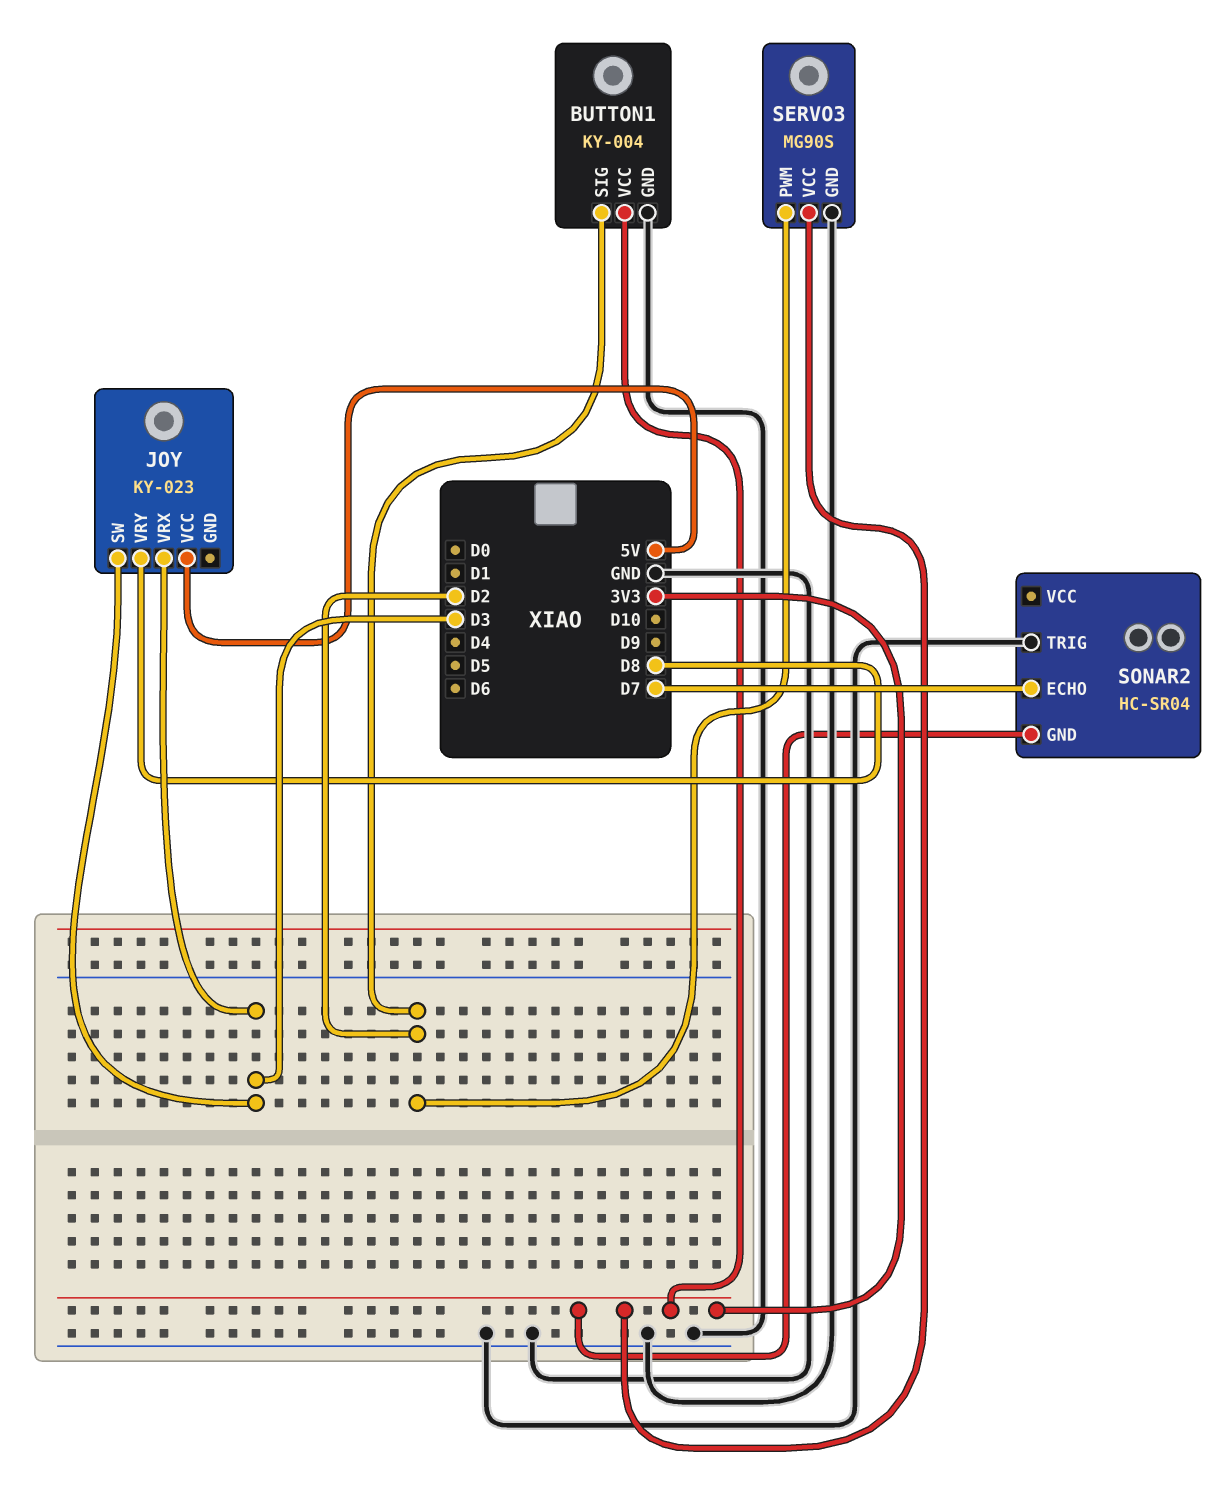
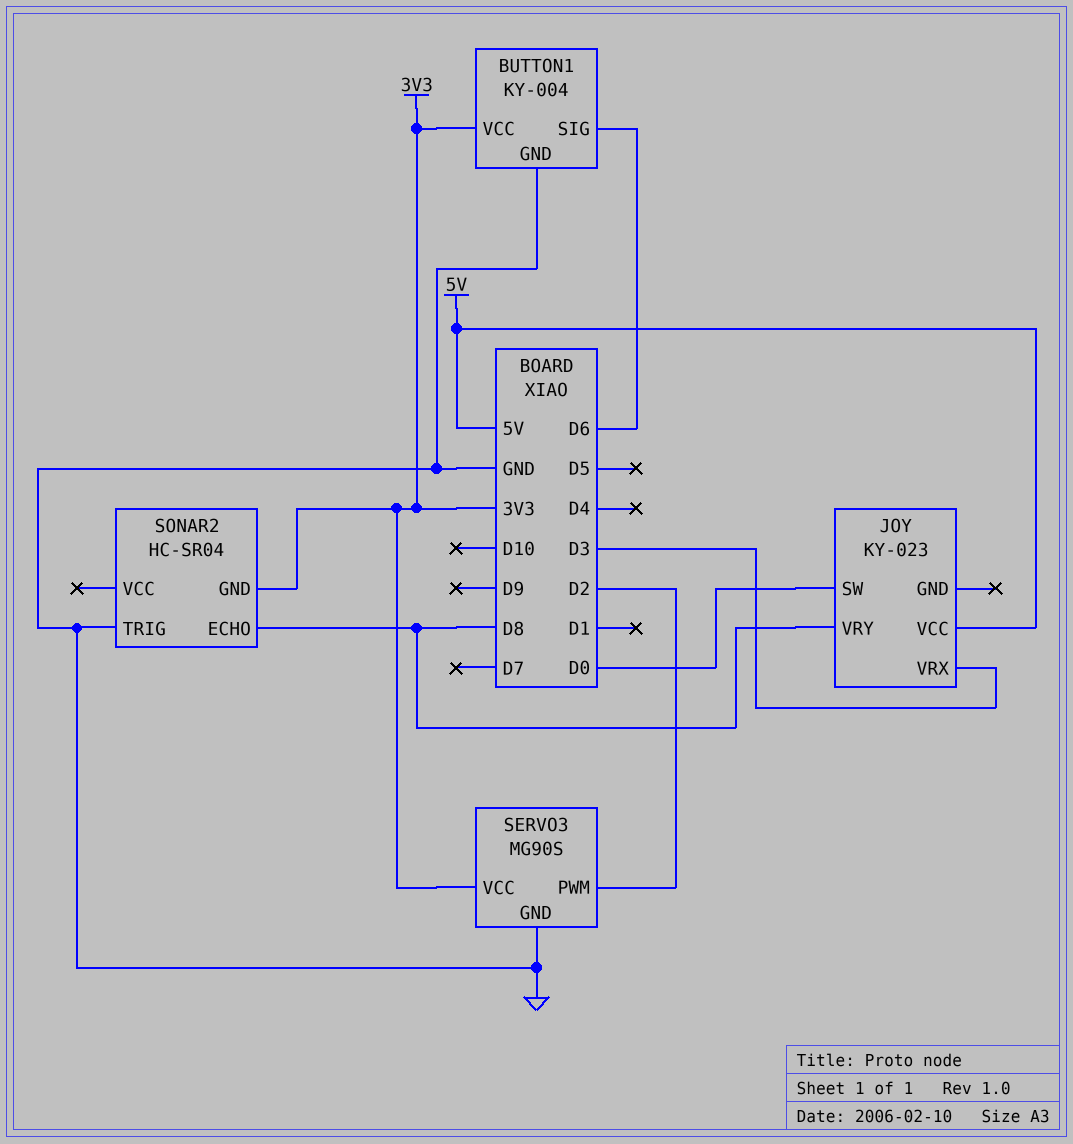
BUTTON1 pin SIG: D2 -> D6
JOY pin SW: D3 -> D0
SONAR2 pin ECHO: D7 -> D8

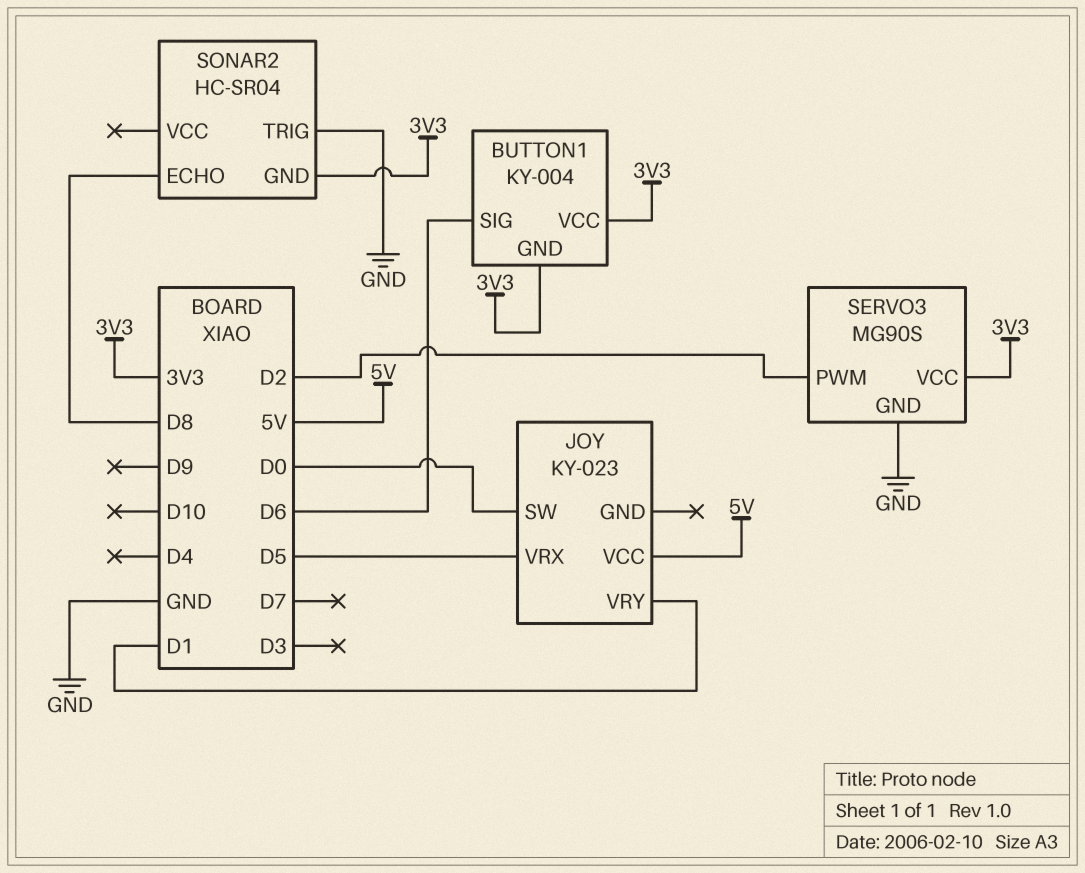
BUTTON1 pin GND: GND -> 3V3
JOY pin VRX: D3 -> D5
JOY pin VRY: D8 -> D1

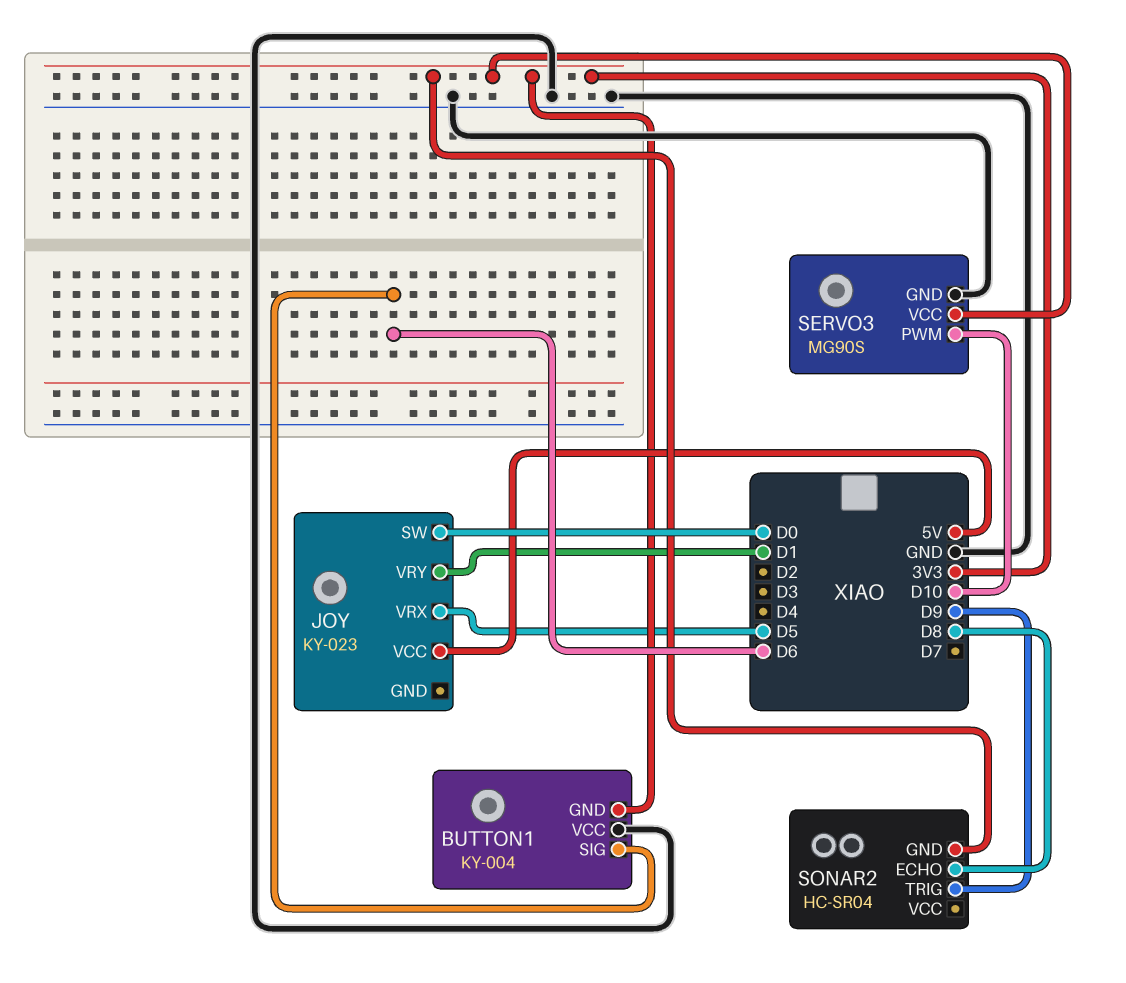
BUTTON1 pin VCC: 3V3 -> GND
SERVO3 pin PWM: D2 -> D10
SONAR2 pin TRIG: GND -> D9

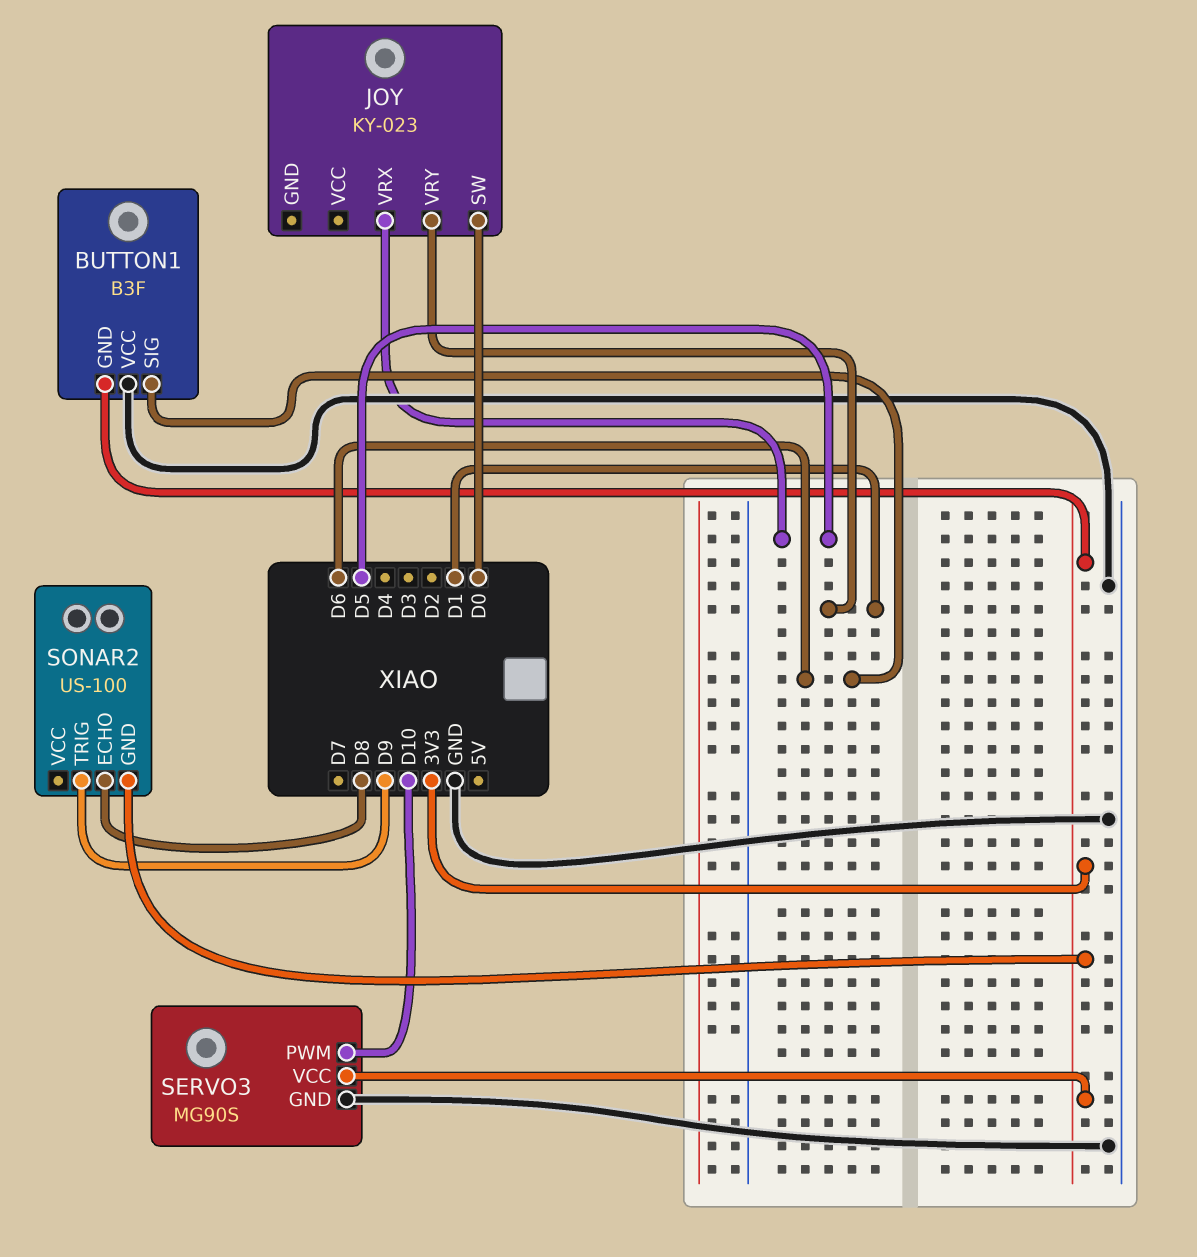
BUTTON1: KY-004 -> B3F
JOY pin VCC: 5V -> none
SONAR2: HC-SR04 -> US-100

